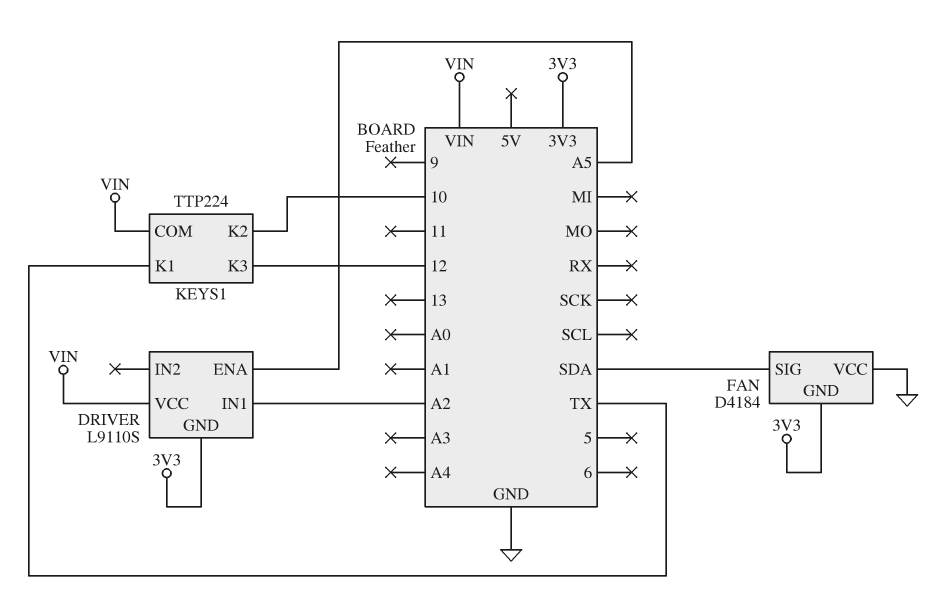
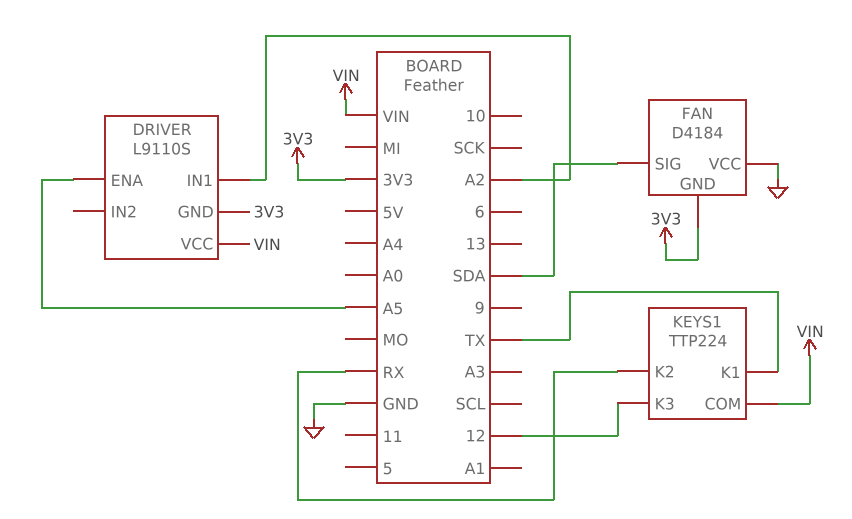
KEYS1 pin K2: 10 -> RX

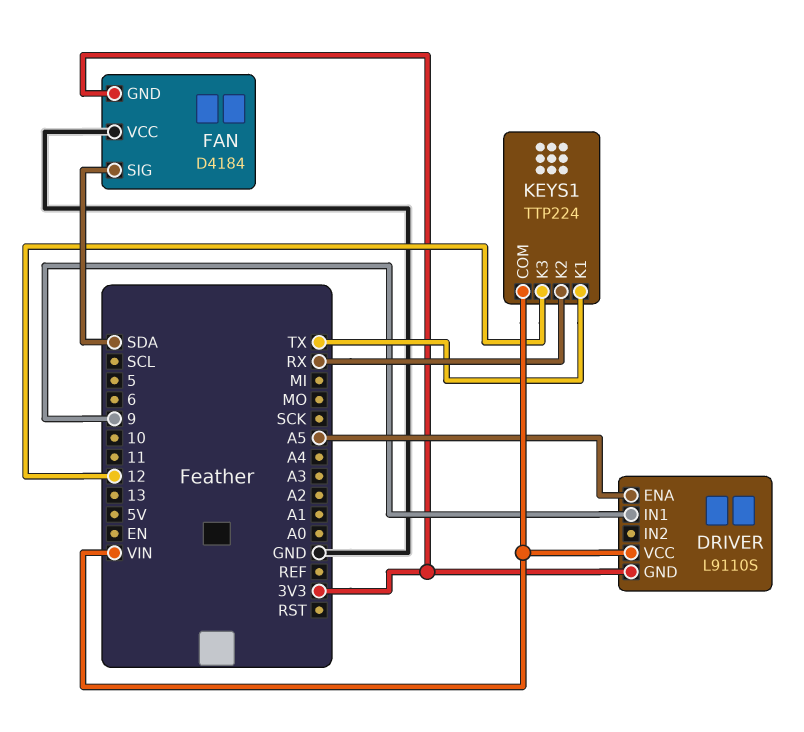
DRIVER pin IN1: A2 -> 9

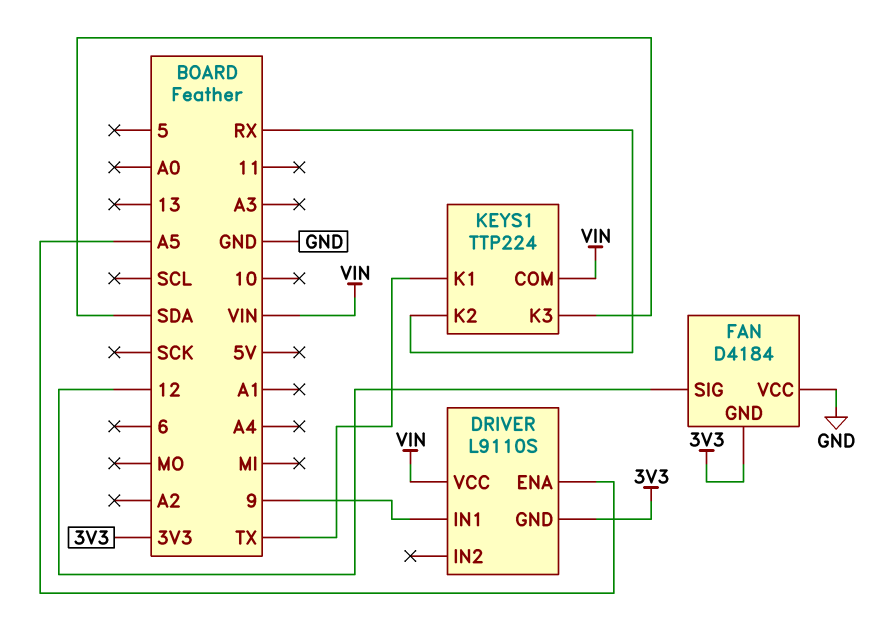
FAN pin SIG: SDA -> 12
KEYS1 pin K3: 12 -> SDA

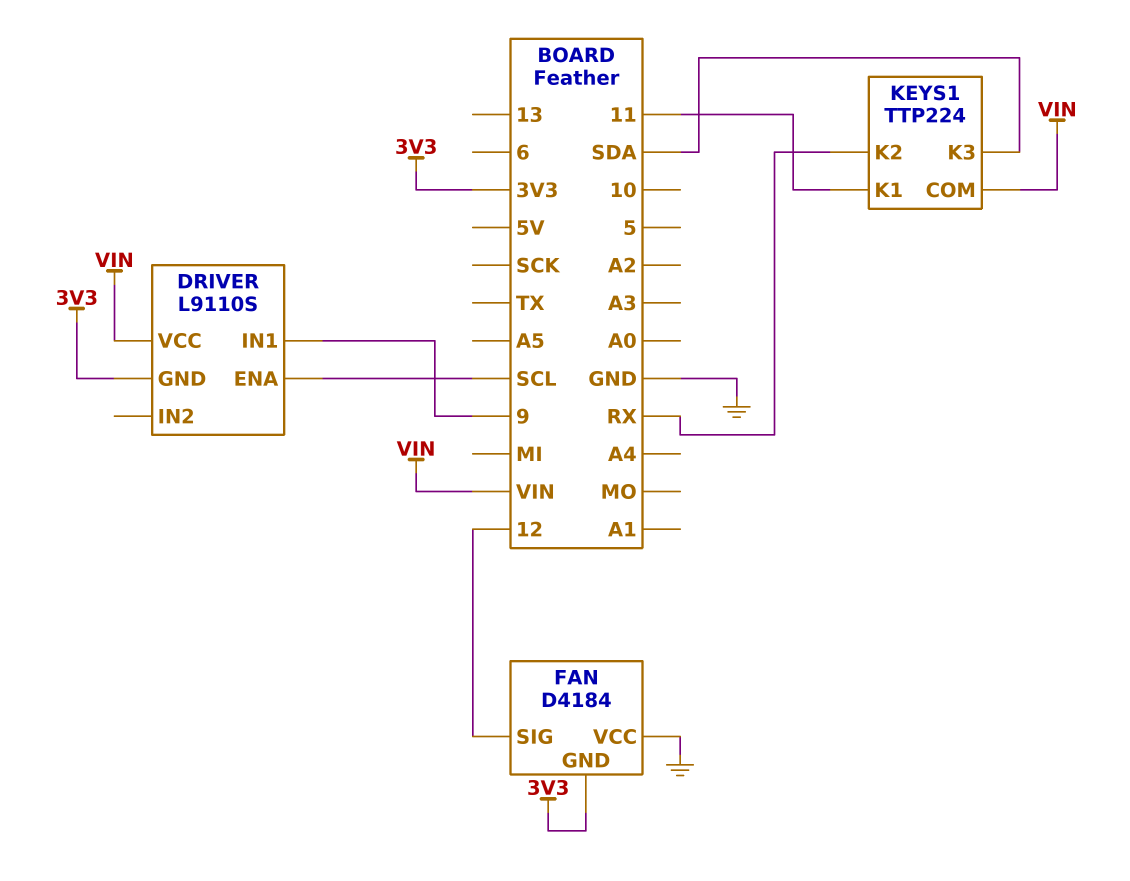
DRIVER pin ENA: A5 -> SCL
KEYS1 pin K1: TX -> 11

